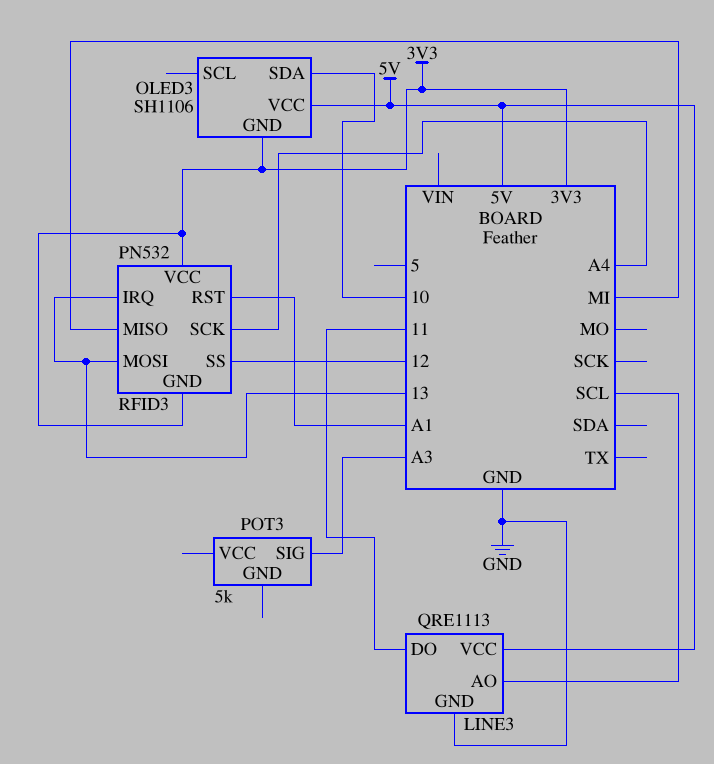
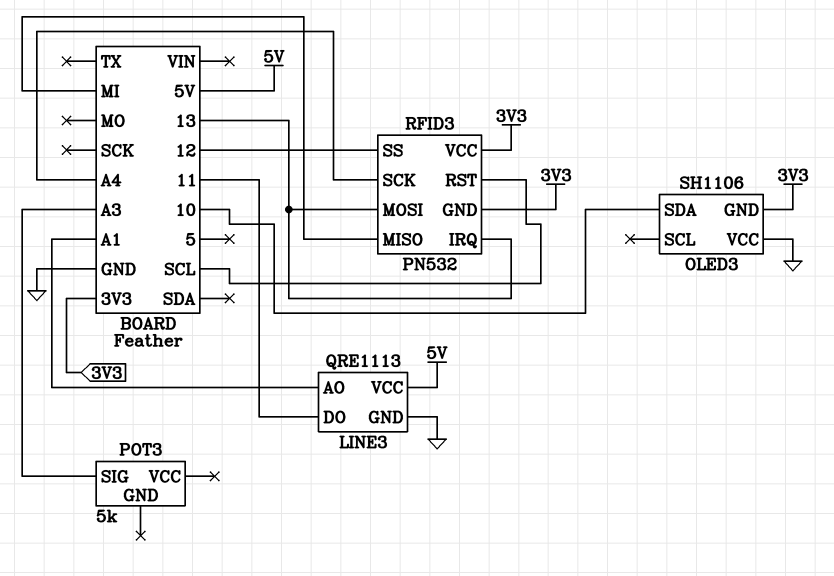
LINE3 pin AO: SCL -> A1
OLED3 pin VCC: 5V -> GND
RFID3 pin RST: A1 -> SCL

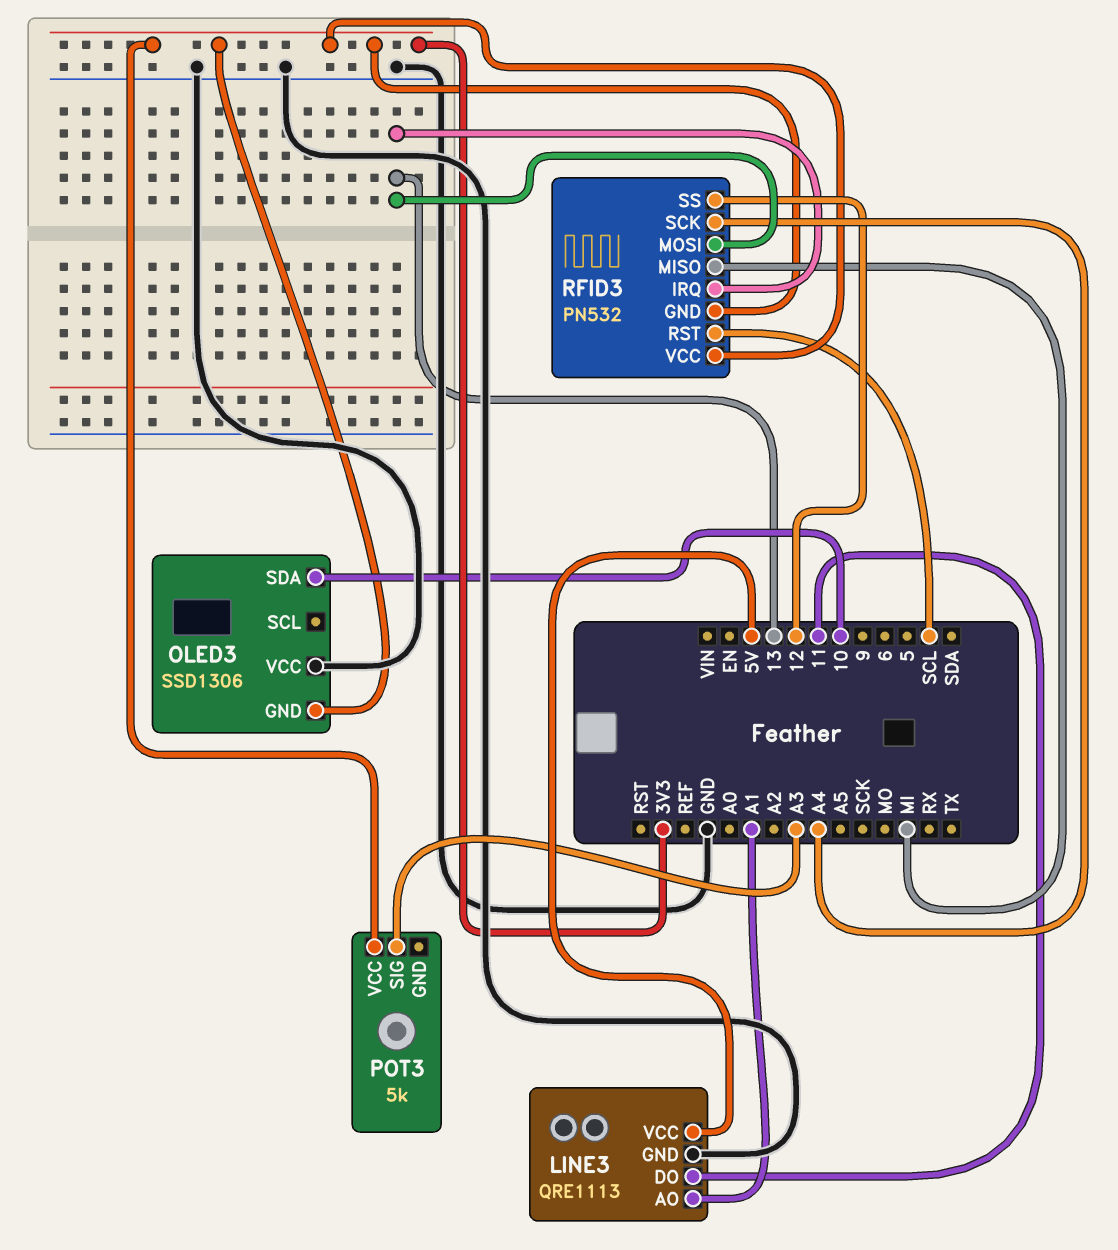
OLED3: SH1106 -> SSD1306
POT3 pin VCC: none -> 3V3

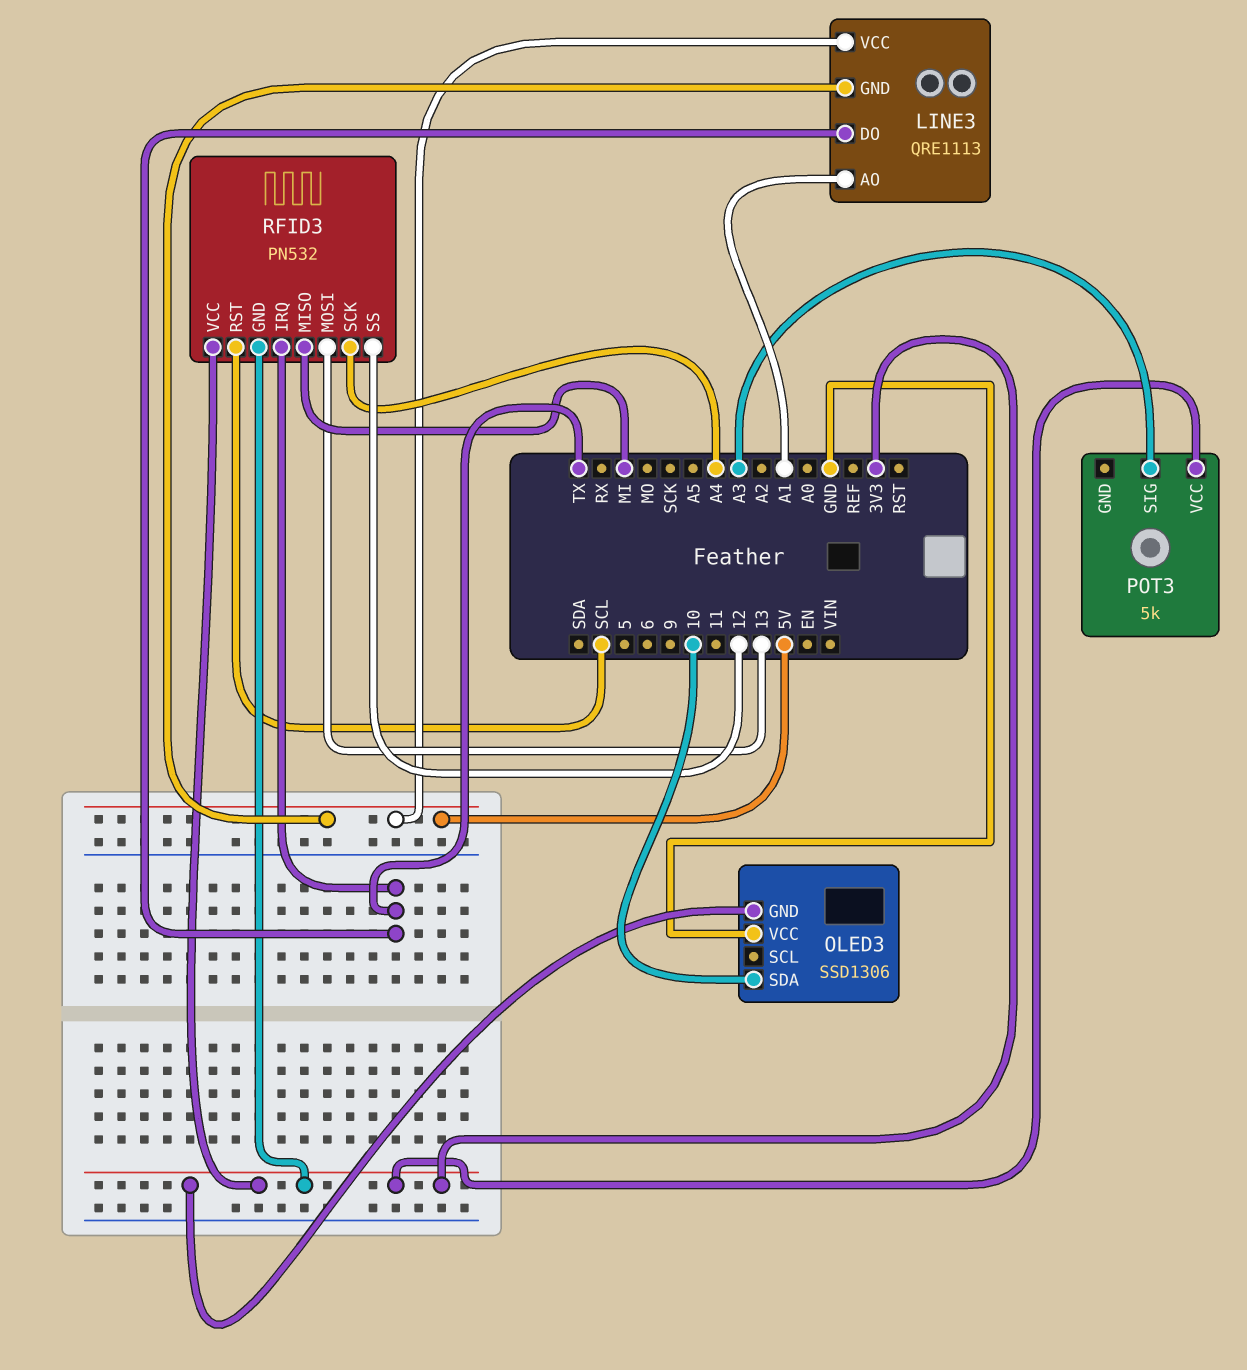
LINE3 pin DO: 11 -> TX
LINE3 pin GND: GND -> 5V
RFID3 pin IRQ: 13 -> TX

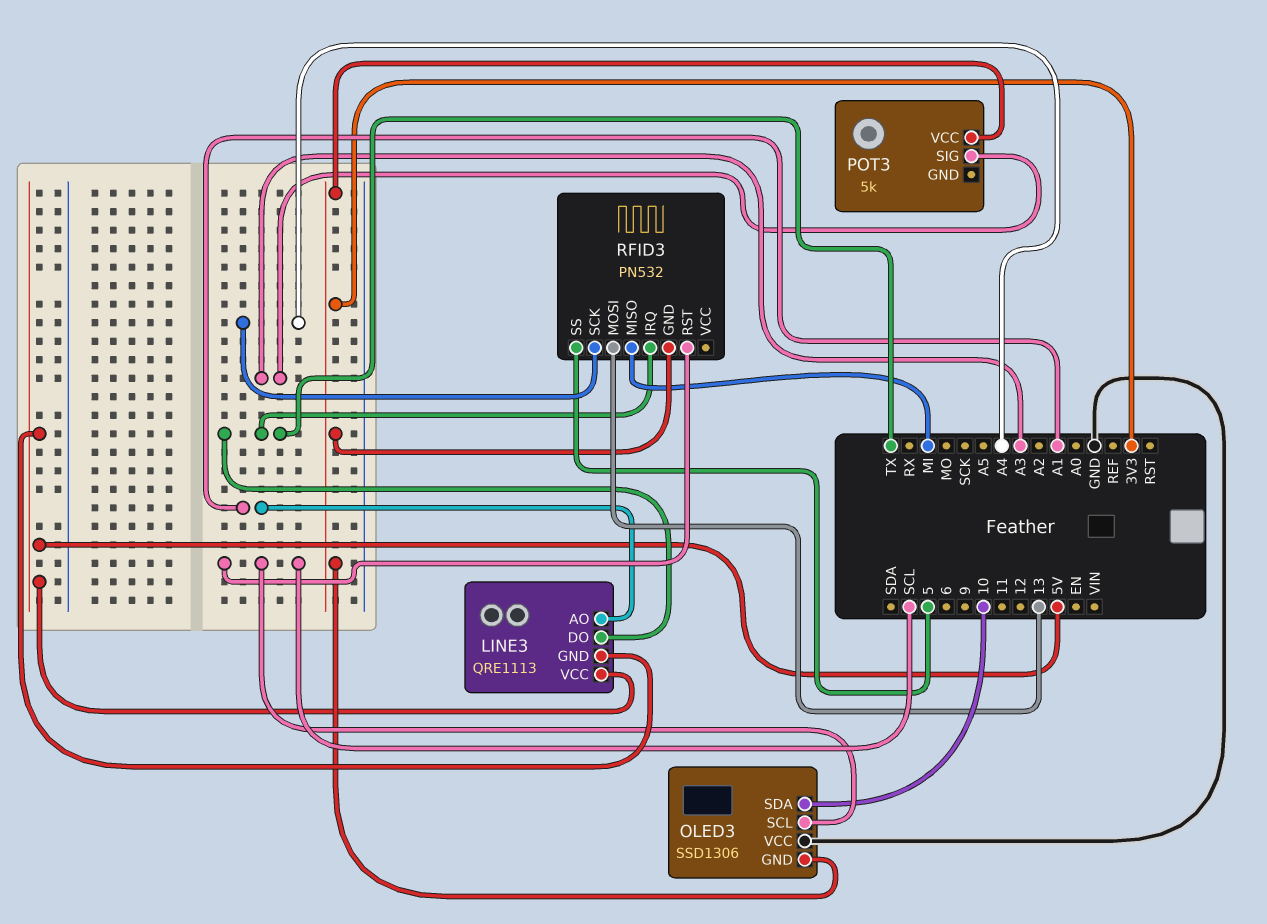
OLED3 pin SCL: none -> SCL
RFID3 pin SS: 12 -> 5
RFID3 pin VCC: 3V3 -> none

